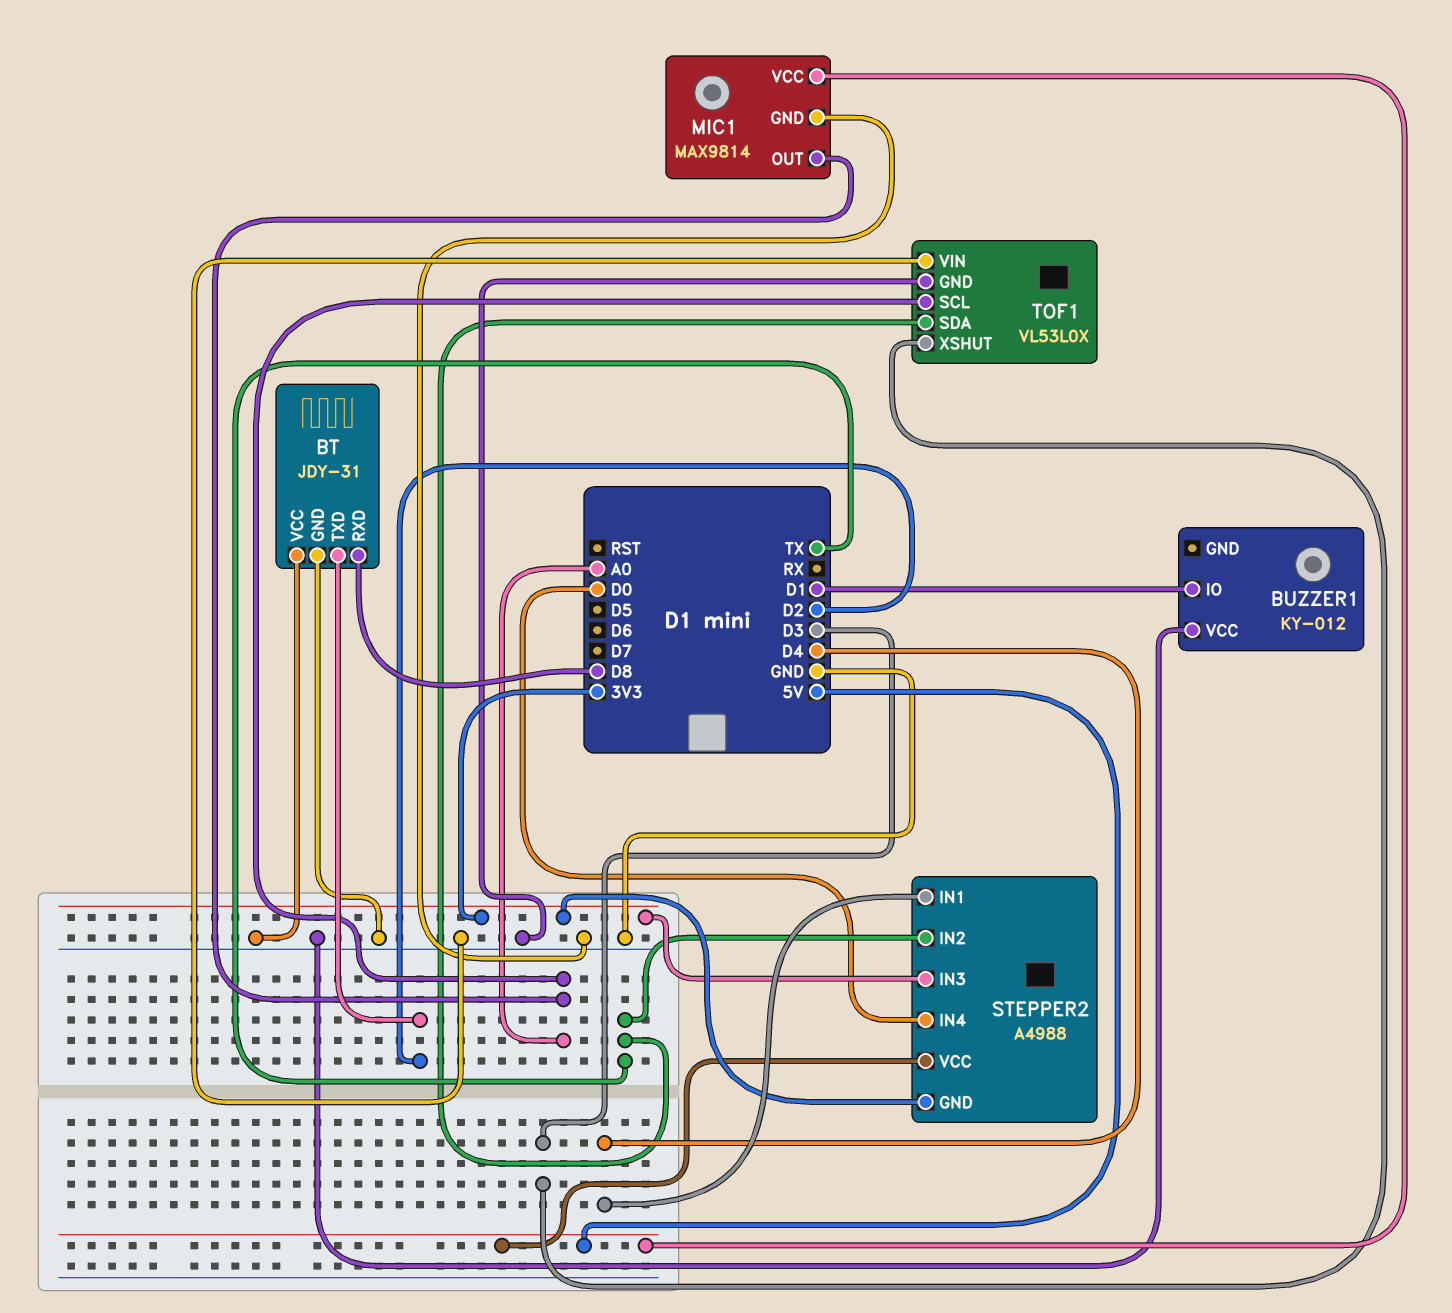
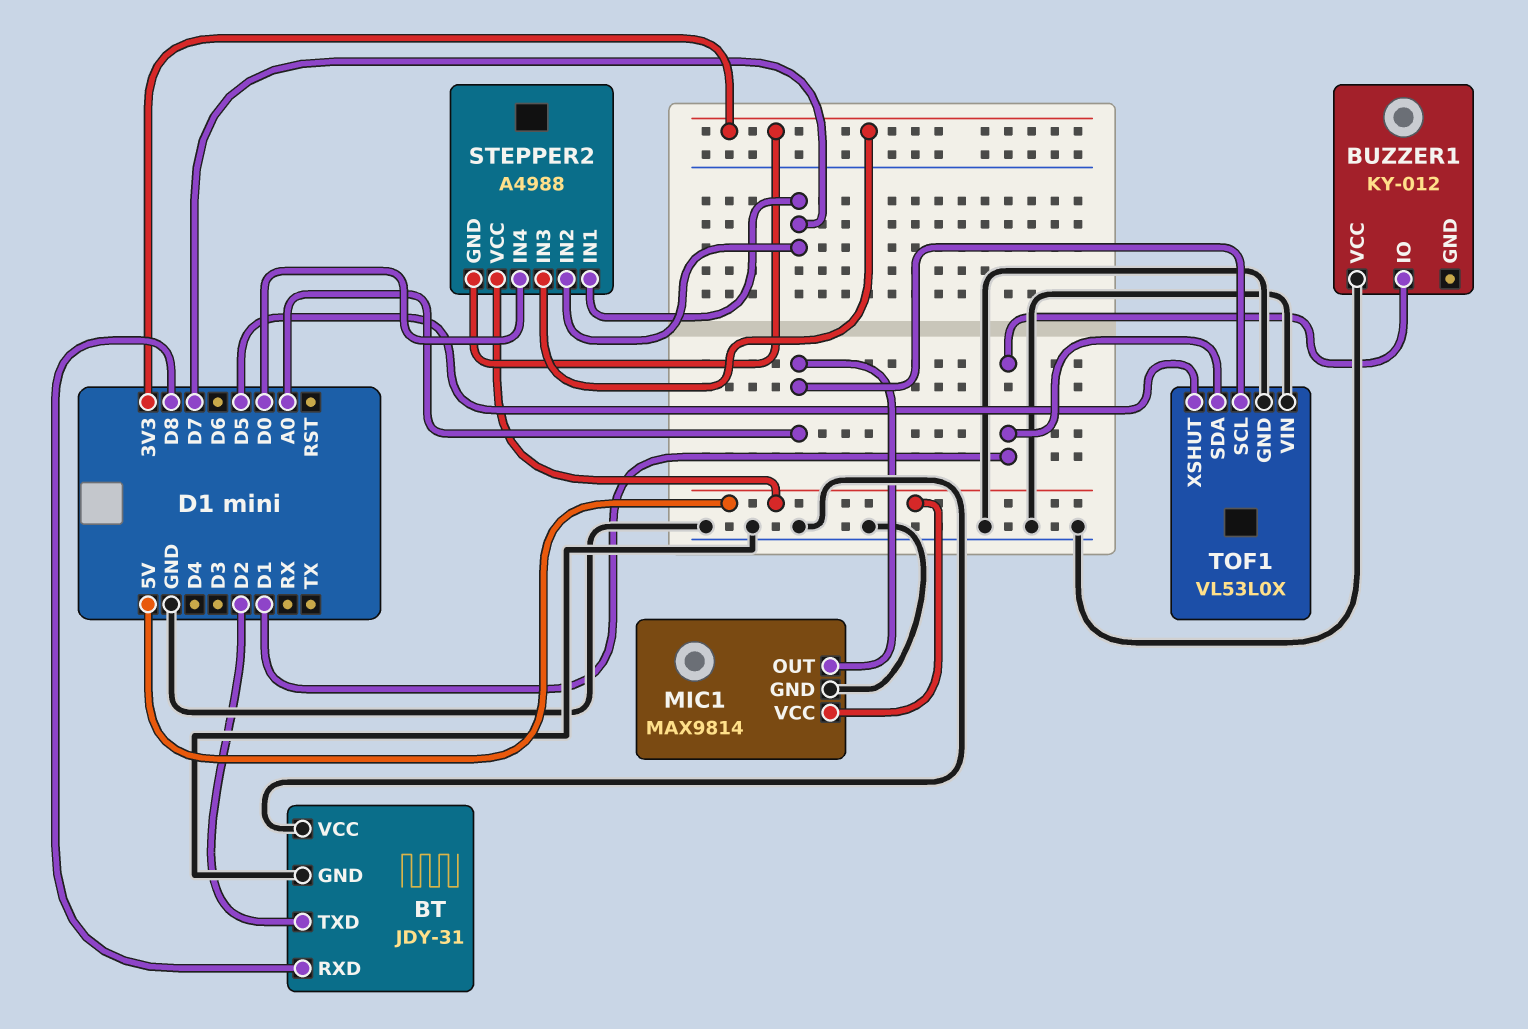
STEPPER2 pin IN1: D4 -> D7
STEPPER2 pin IN2: TX -> D7
TOF1 pin SDA: TX -> D1
TOF1 pin XSHUT: D3 -> D5

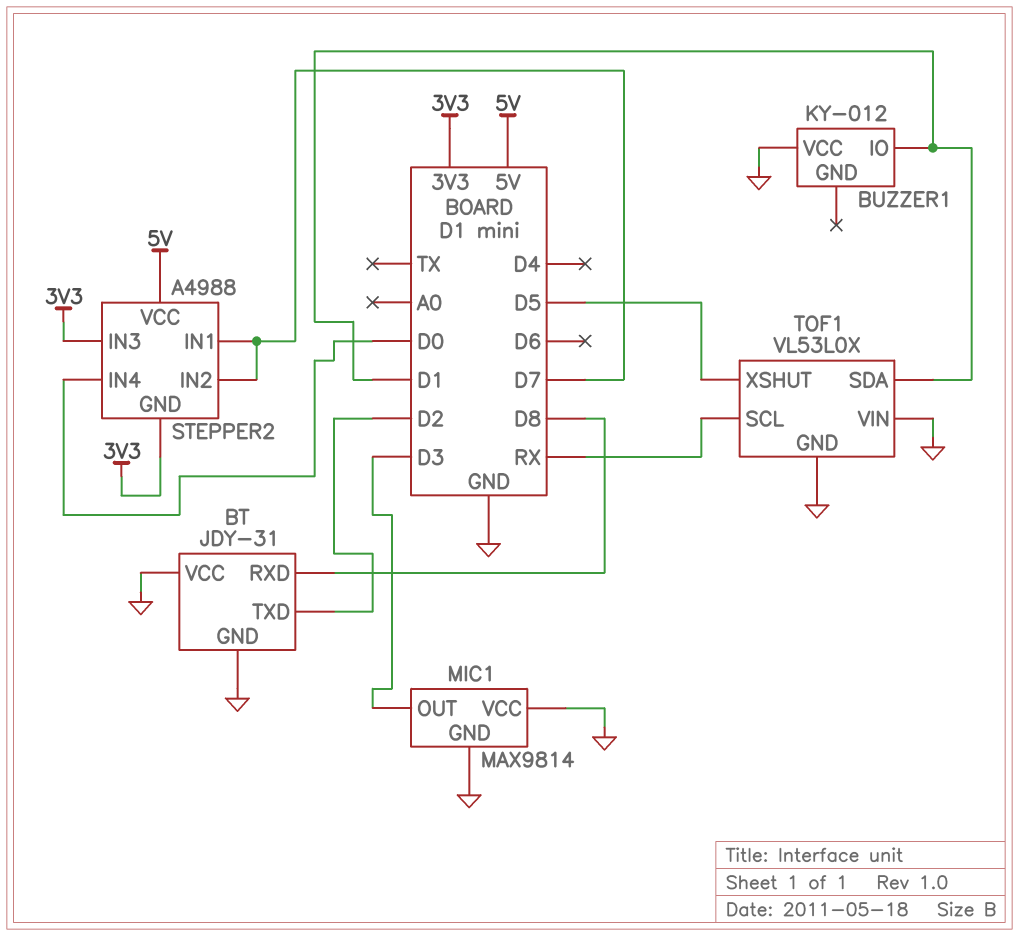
MIC1 pin OUT: A0 -> D3
MIC1 pin VCC: 5V -> GND
TOF1 pin SCL: A0 -> RX

